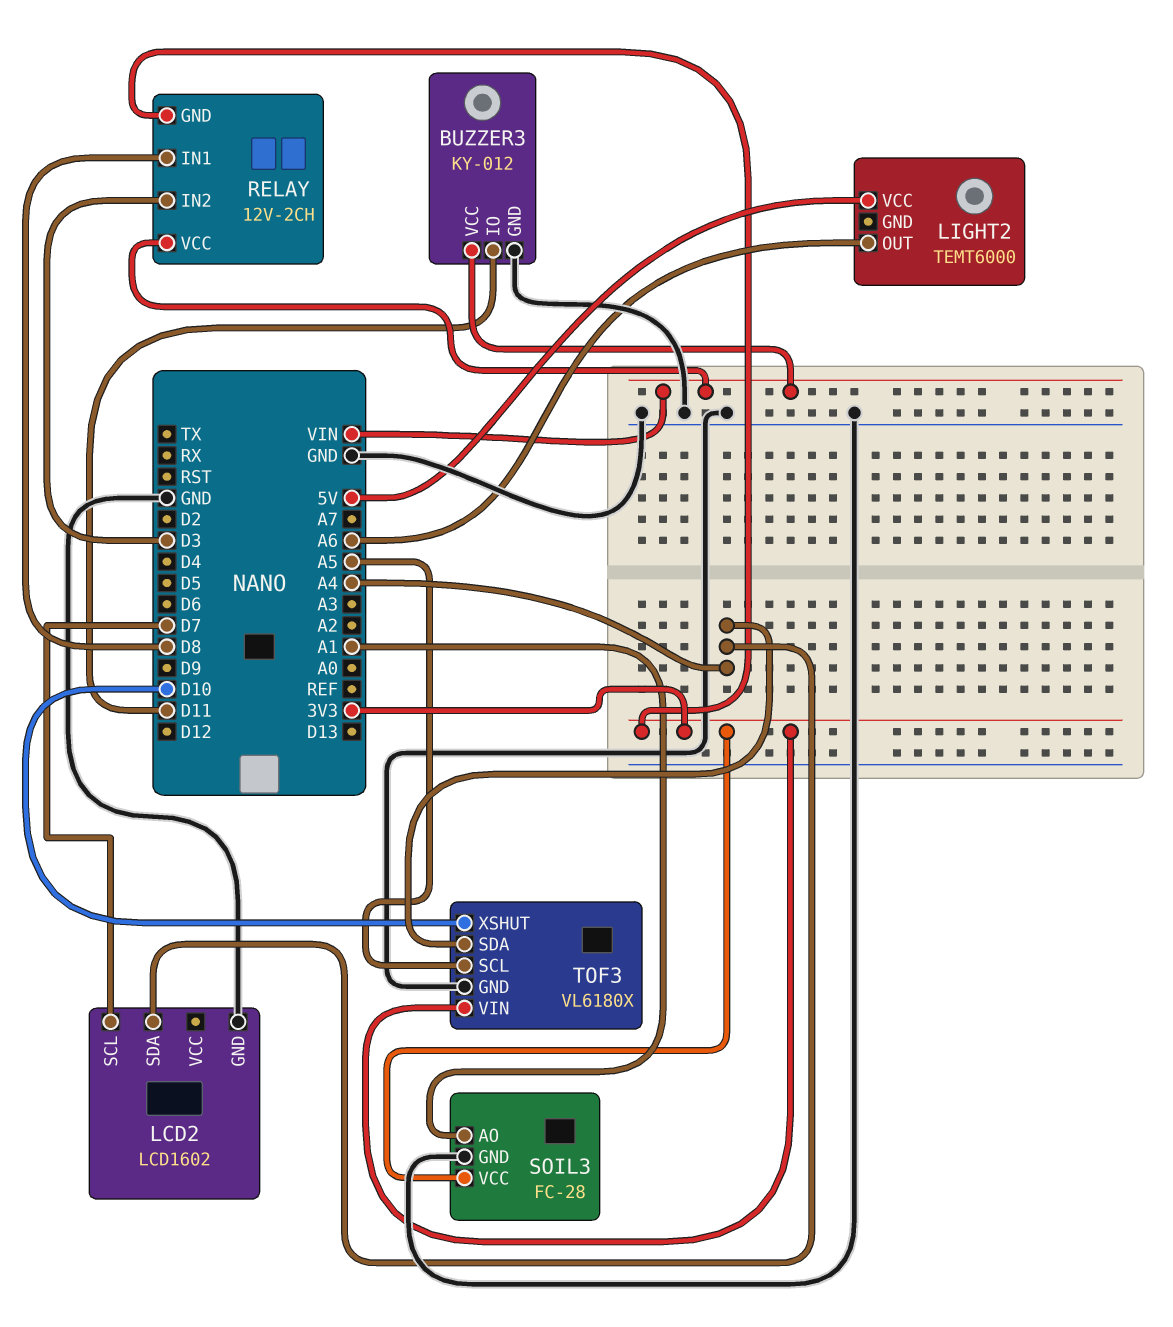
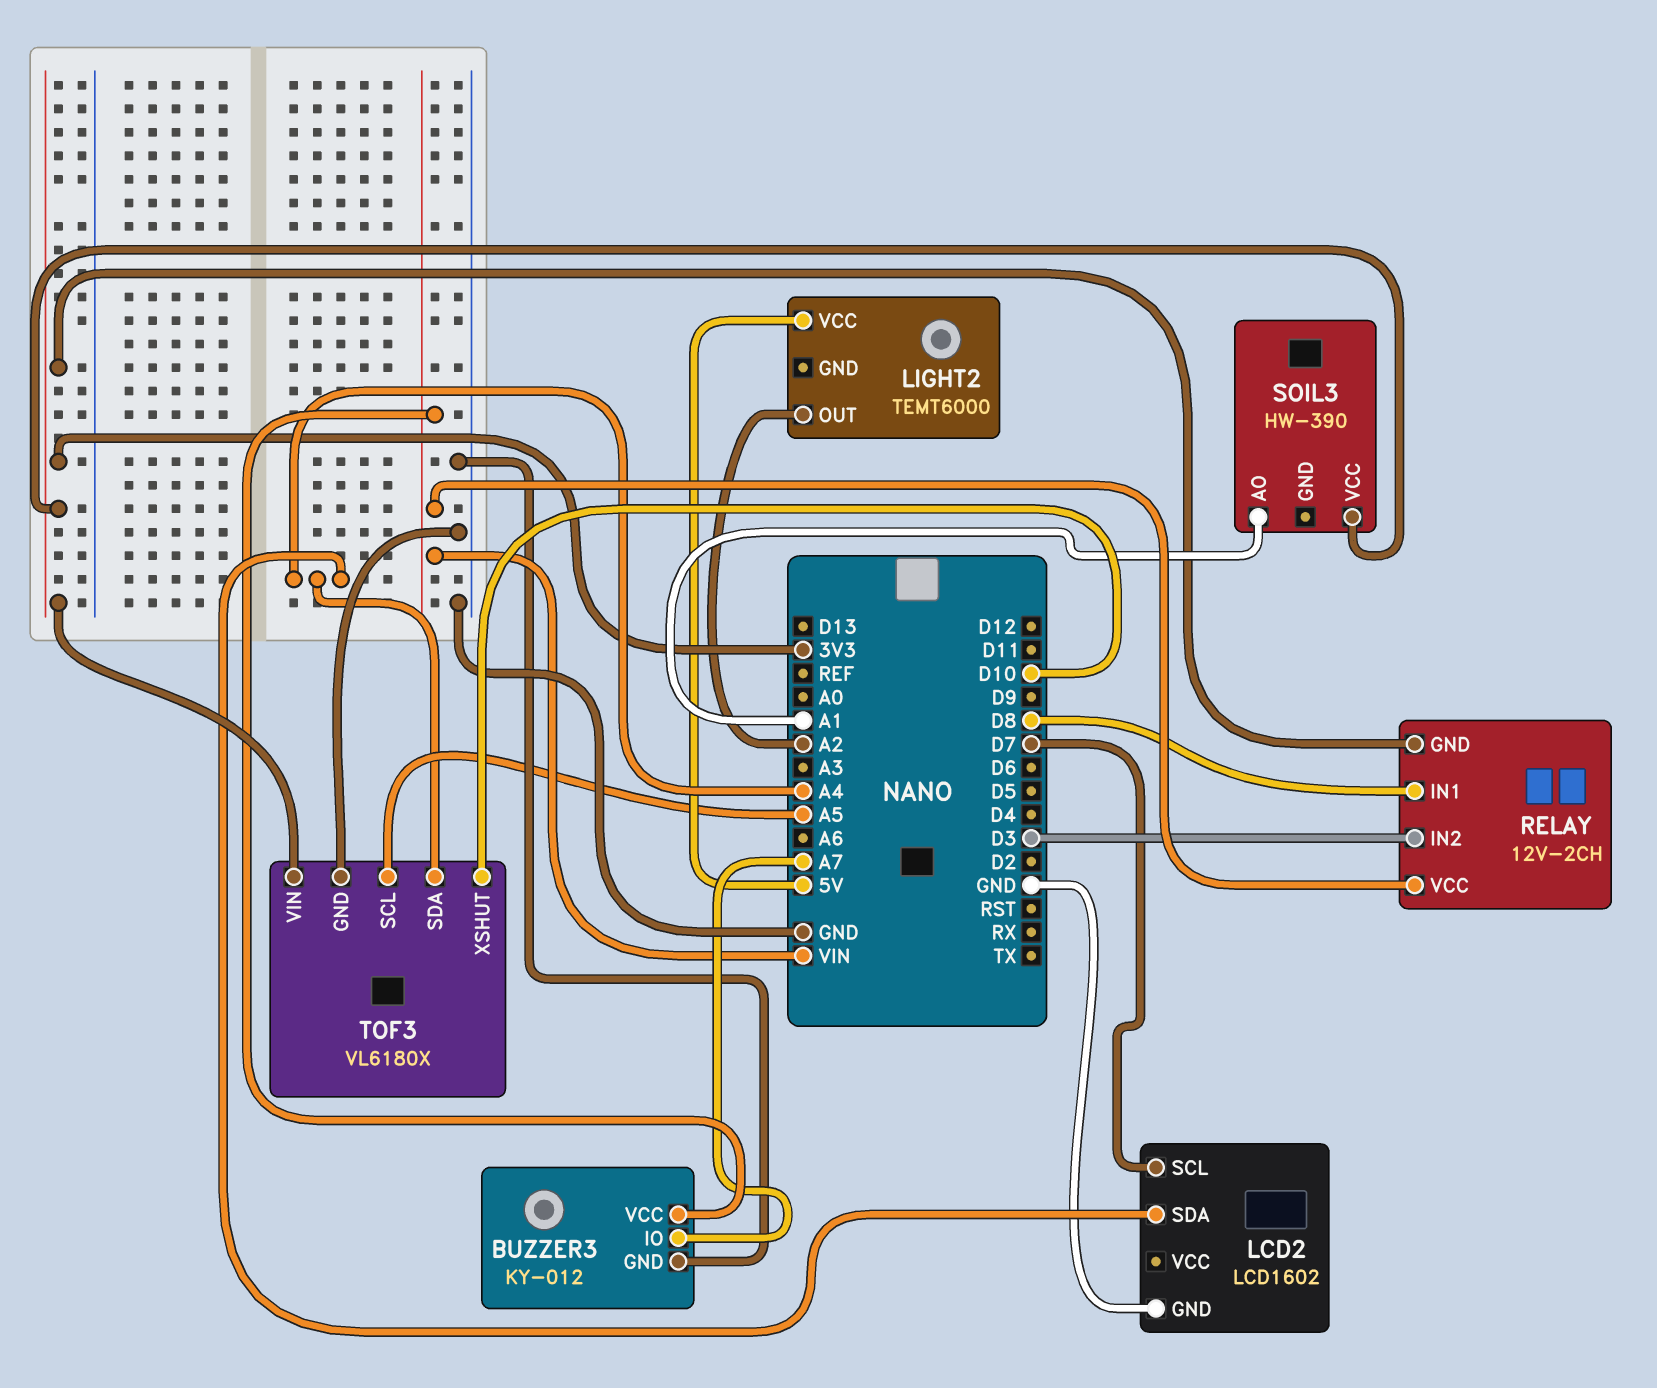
BUZZER3 pin IO: D11 -> A7
LIGHT2 pin OUT: A6 -> A2
SOIL3: FC-28 -> HW-390
SOIL3 pin GND: GND -> none

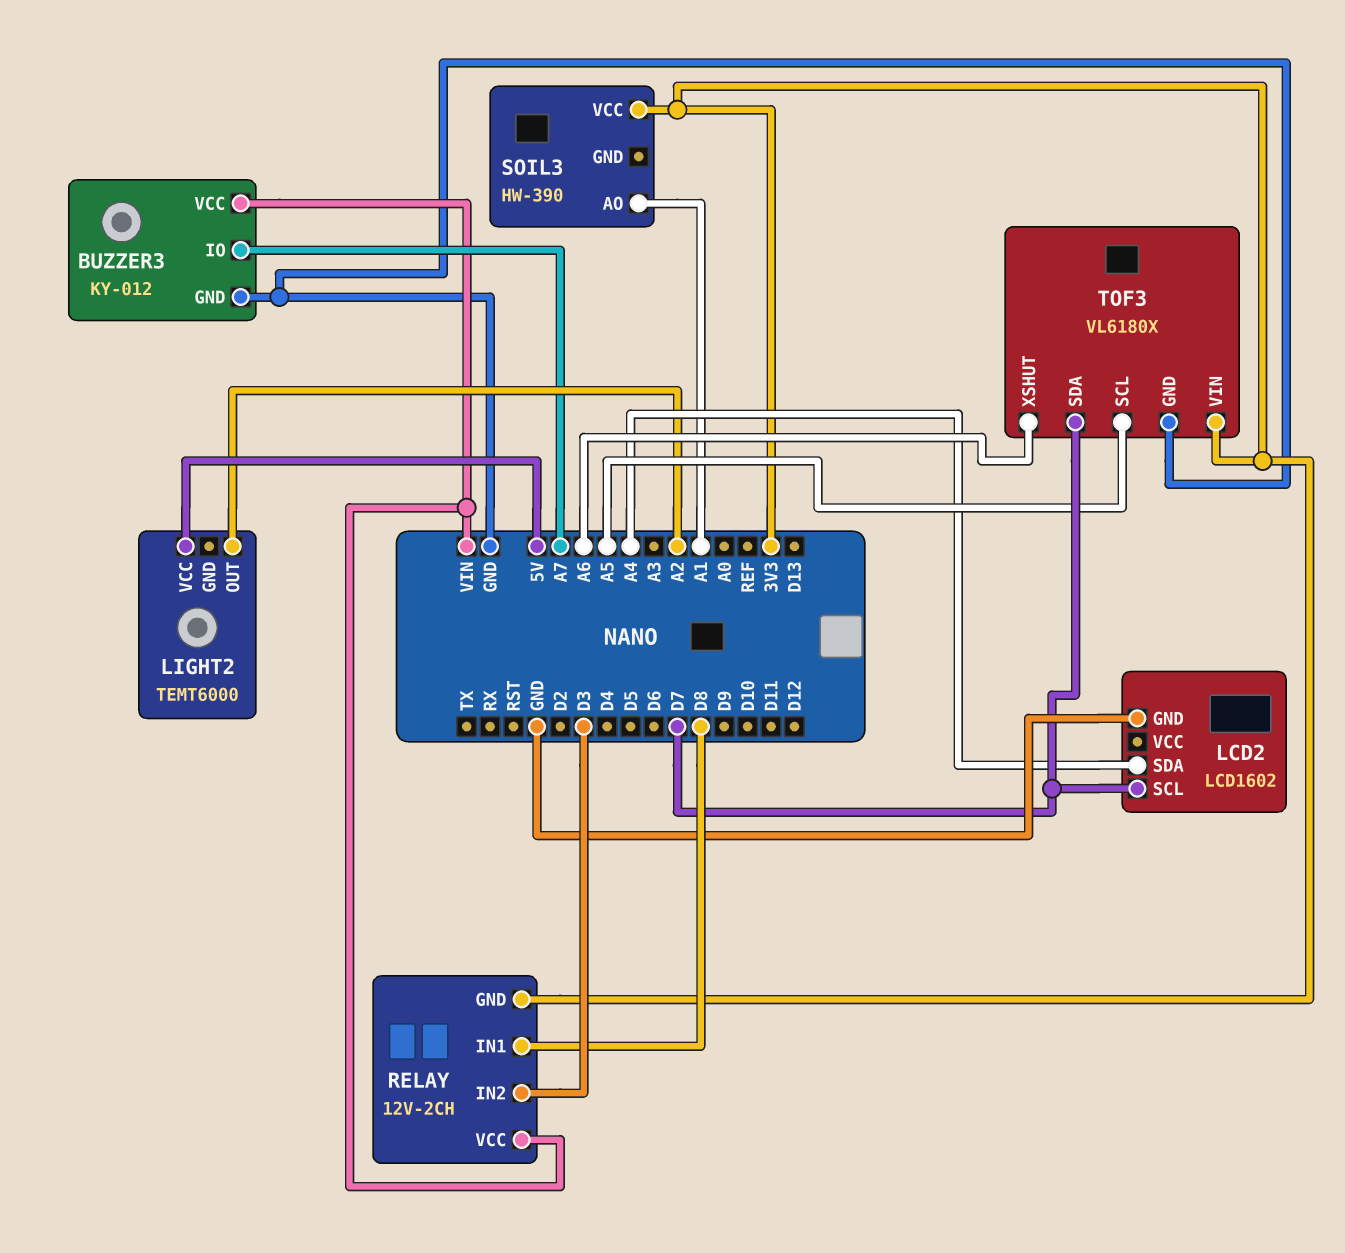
TOF3 pin SDA: A4 -> D7
TOF3 pin XSHUT: D10 -> A6

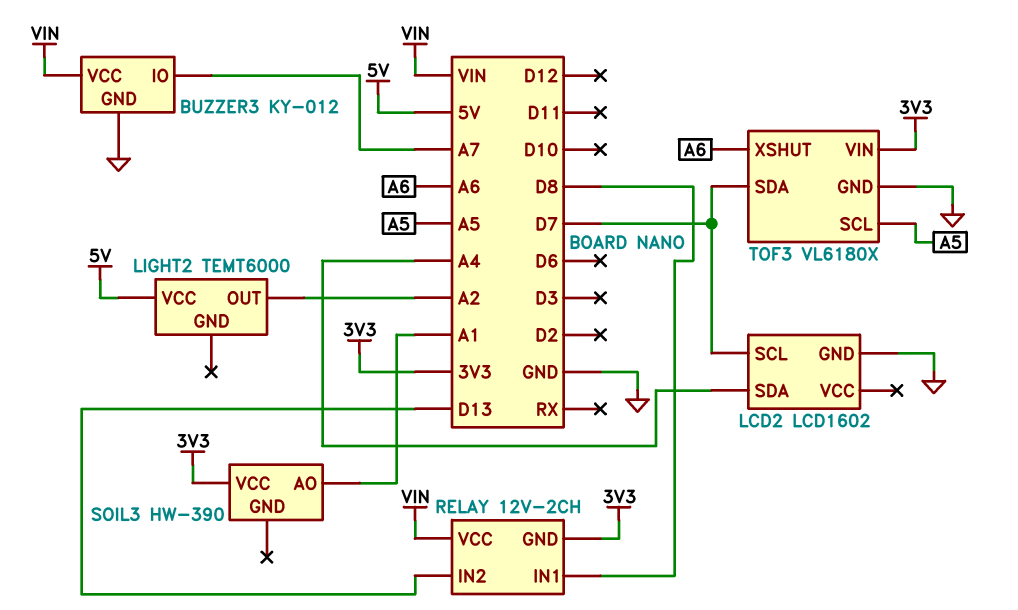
RELAY pin IN2: D3 -> D13

